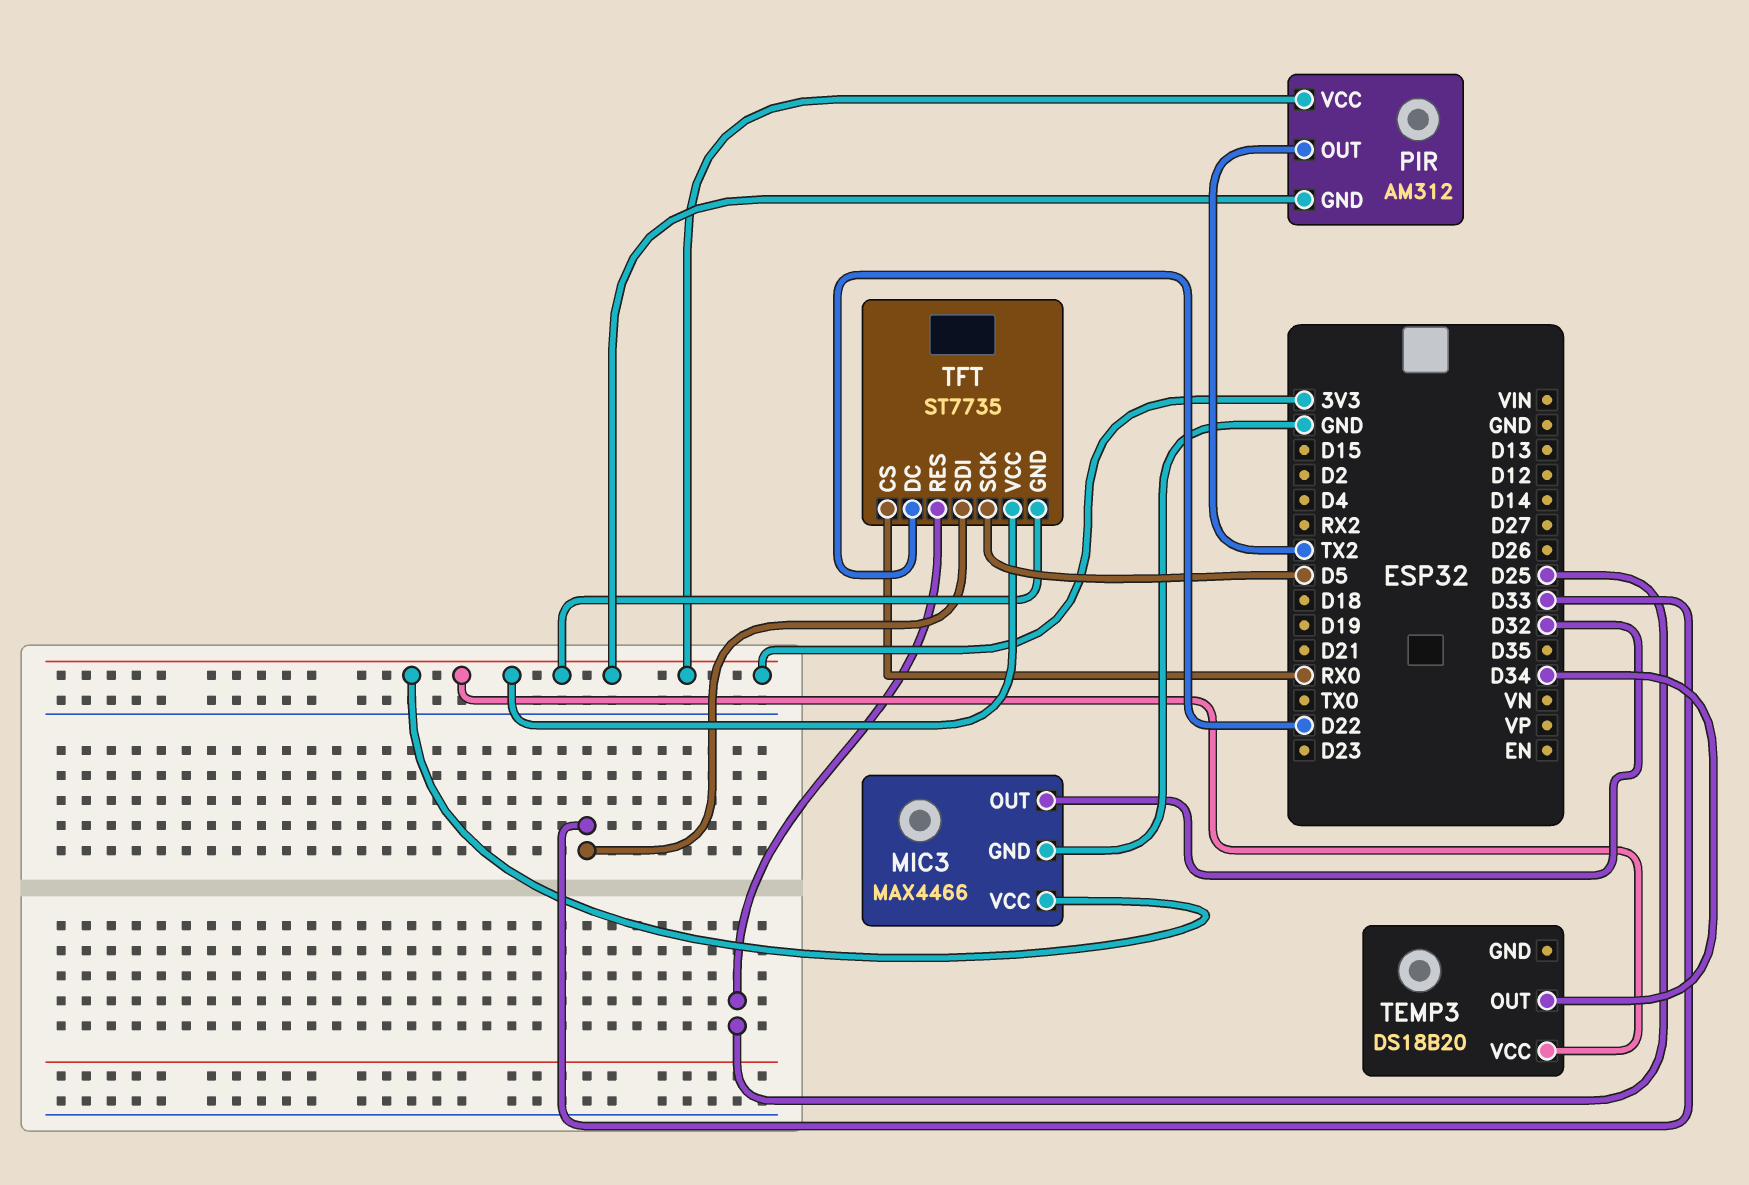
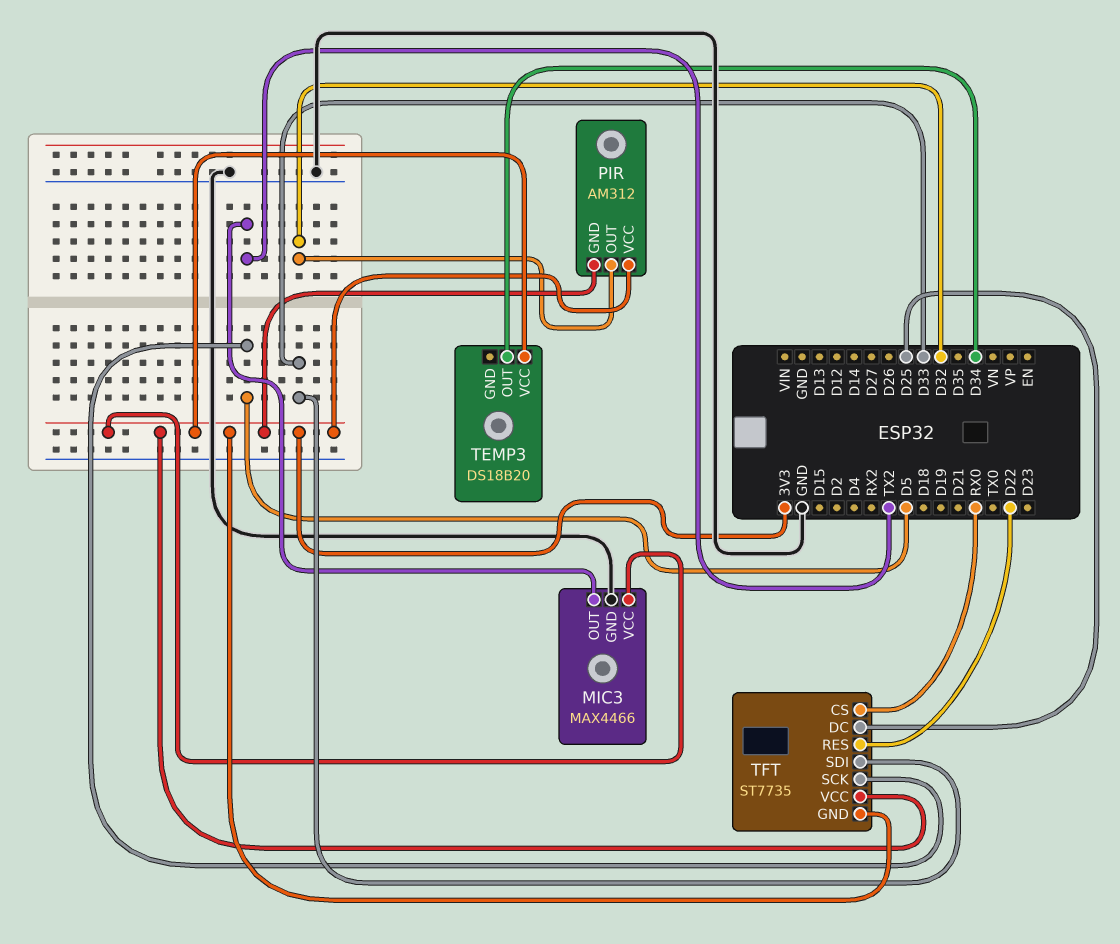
MIC3 pin OUT: D32 -> TX2
PIR pin OUT: TX2 -> D32
TFT pin DC: D22 -> D25
TFT pin RES: D25 -> D22

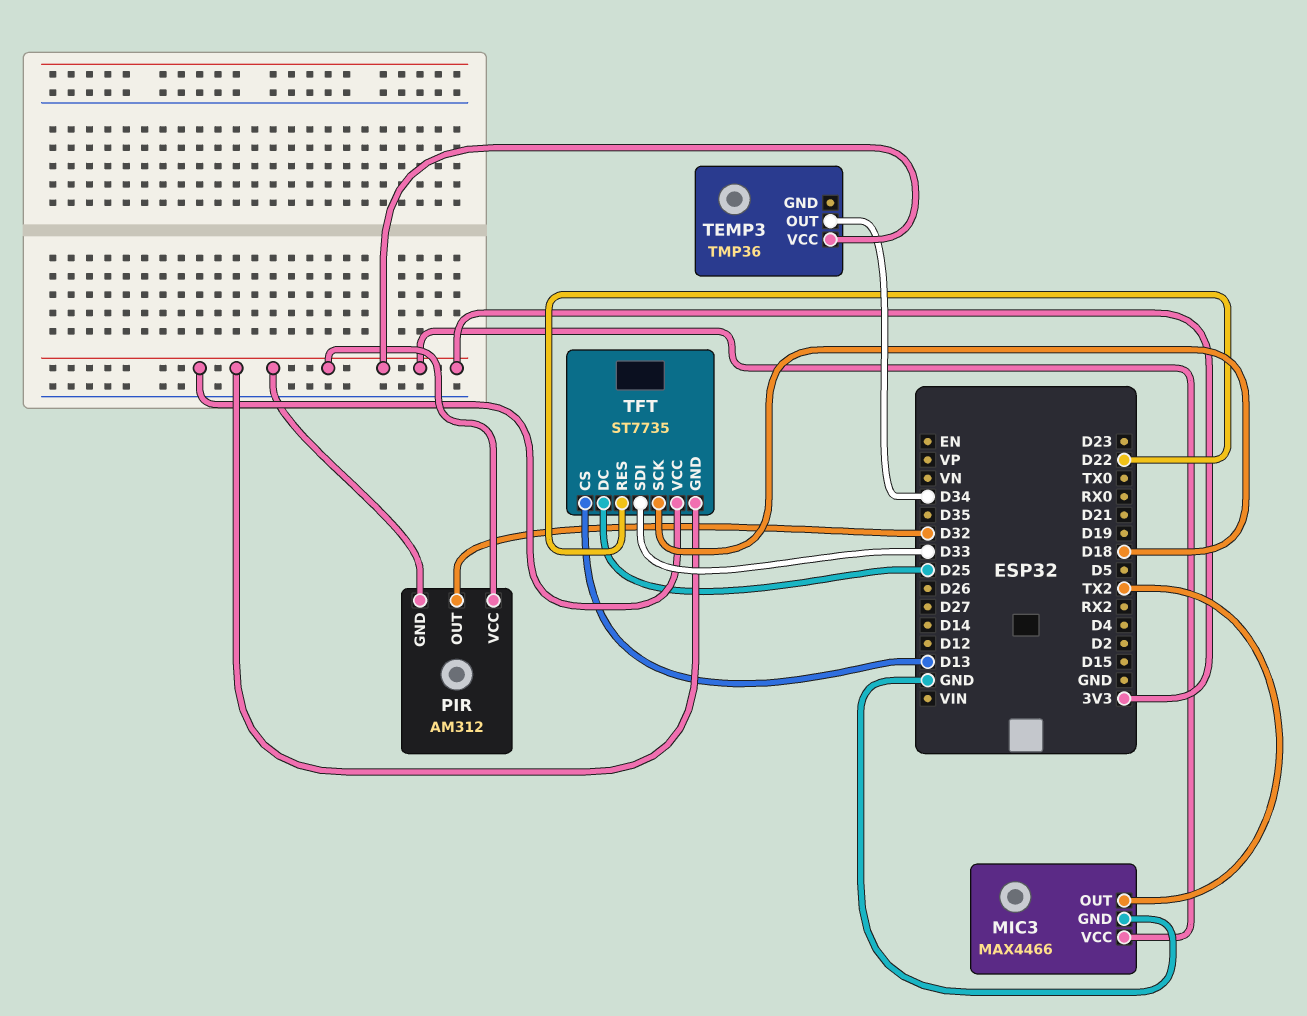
TEMP3: DS18B20 -> TMP36
TFT pin CS: RX0 -> D13
TFT pin SCK: D5 -> D18

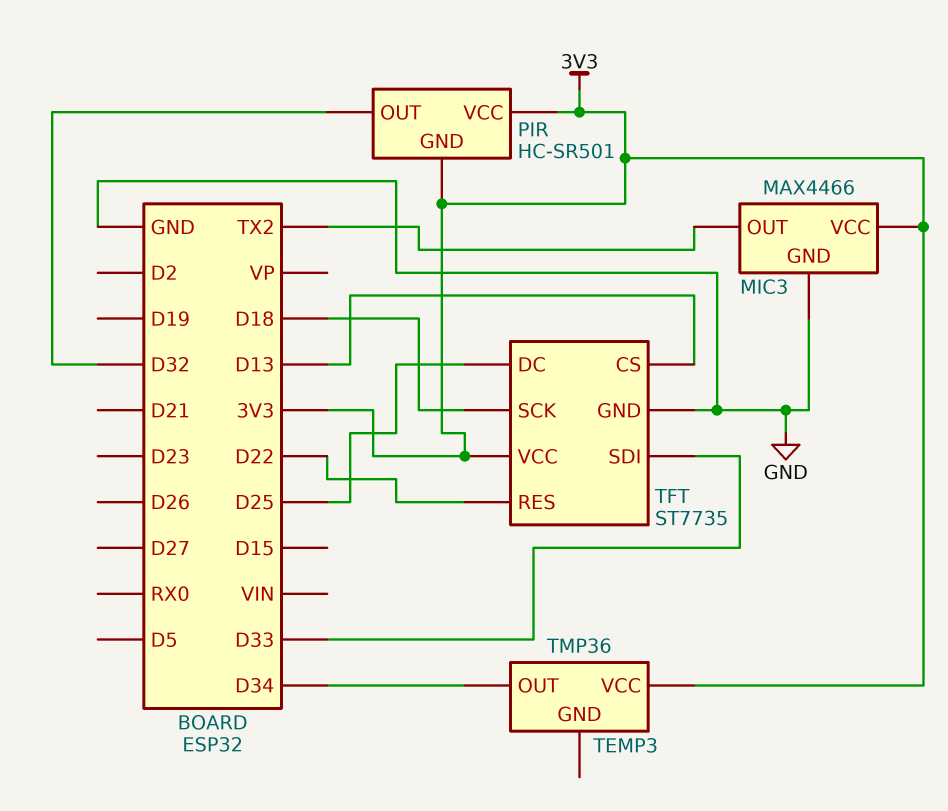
PIR: AM312 -> HC-SR501
TFT pin GND: 3V3 -> GND

